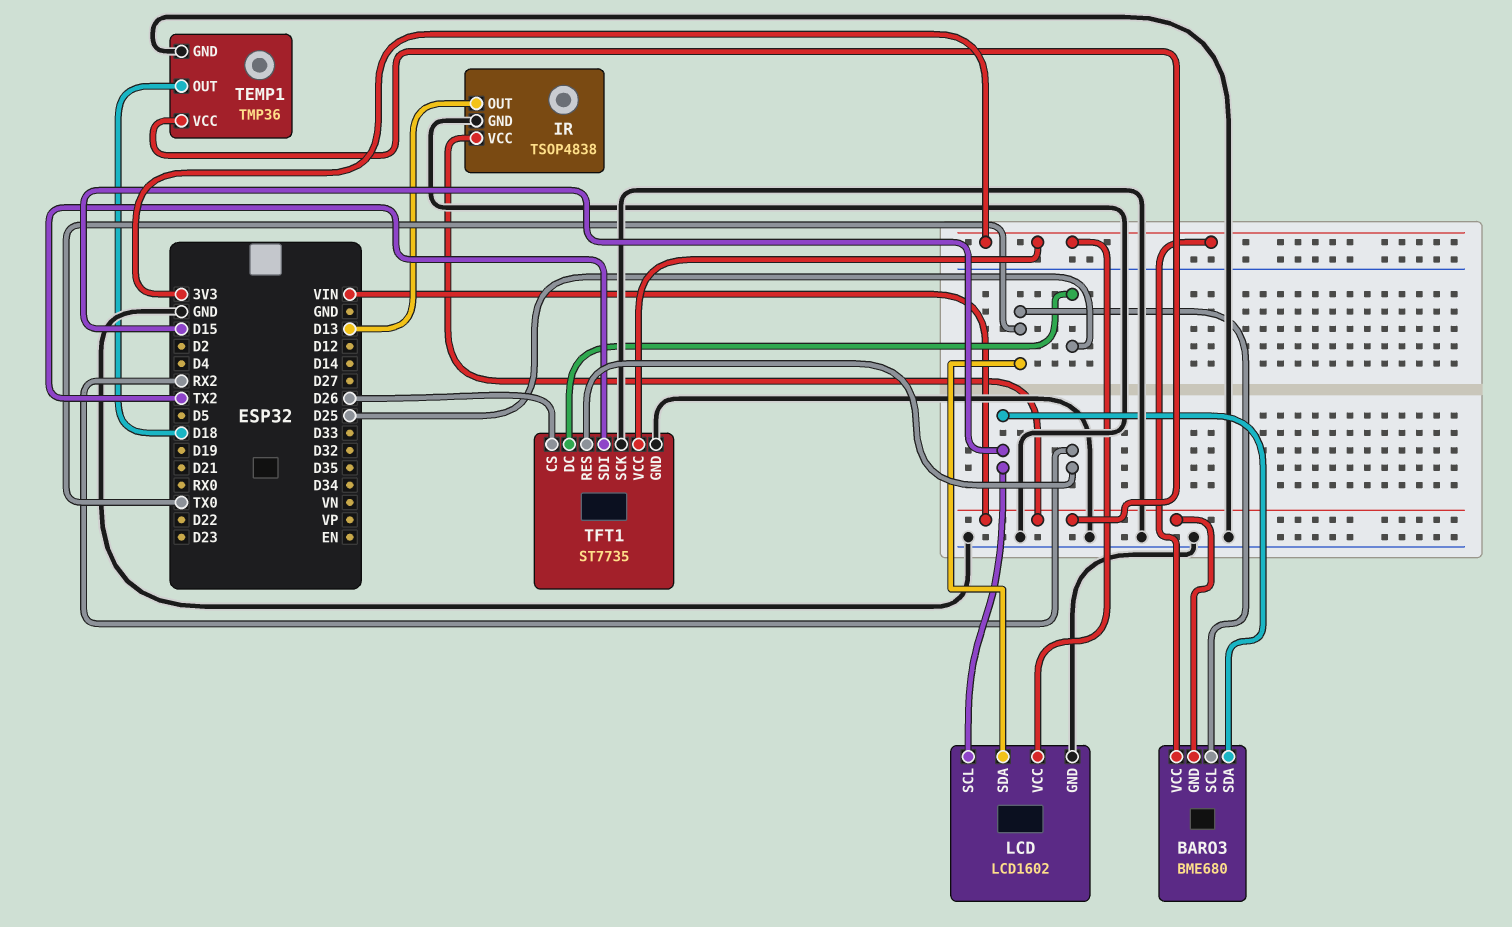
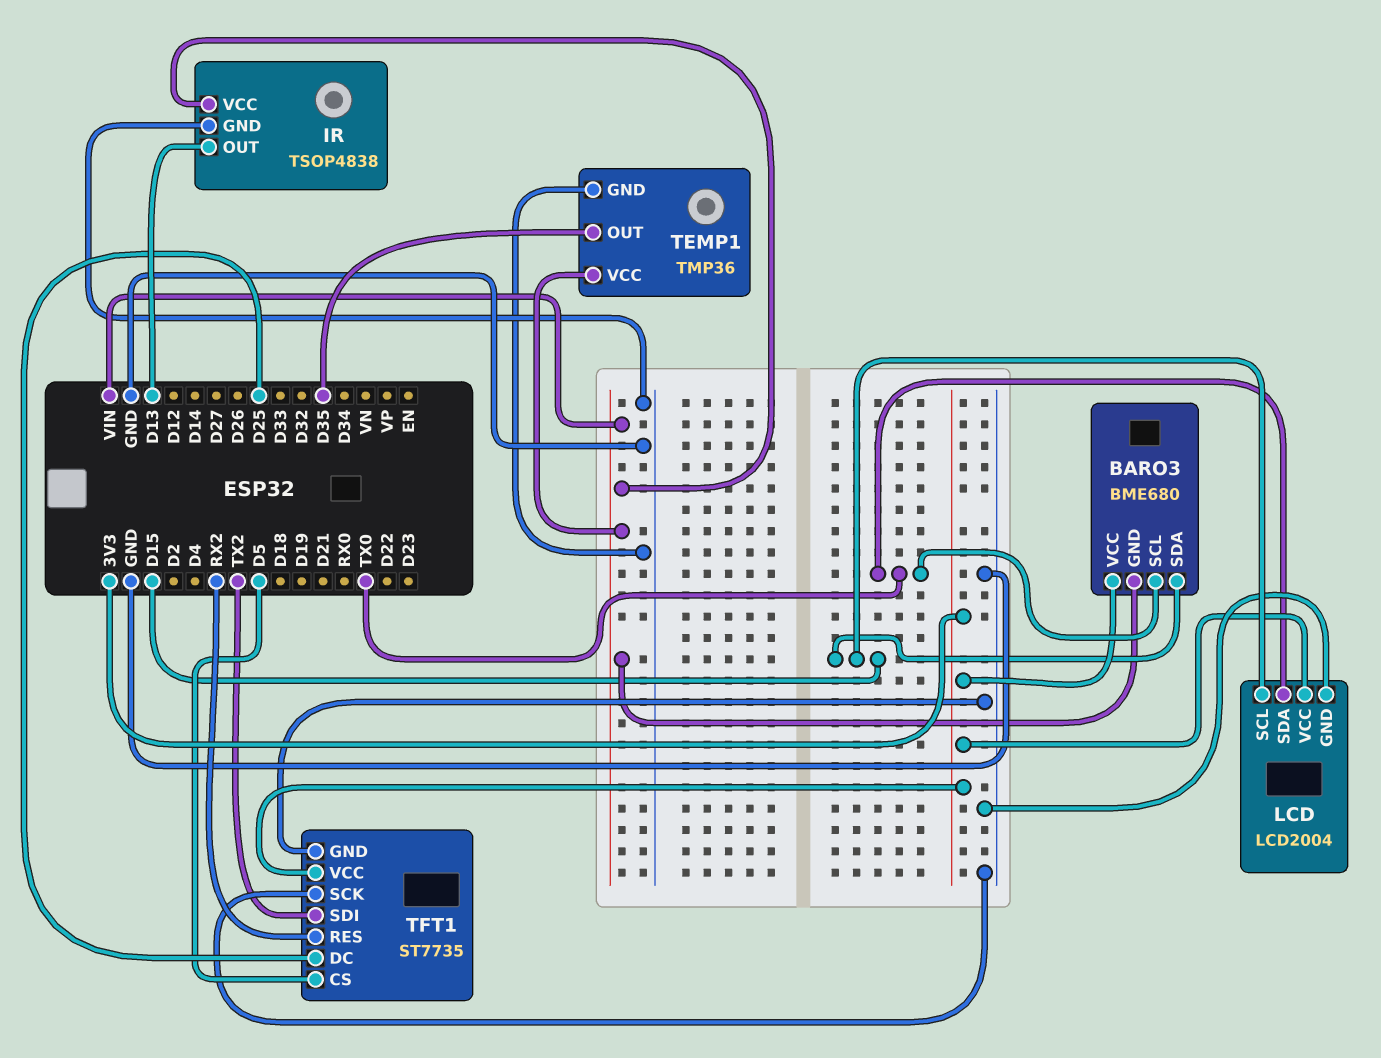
LCD: LCD1602 -> LCD2004
TEMP1 pin OUT: D18 -> D35
TFT1 pin CS: D26 -> D5

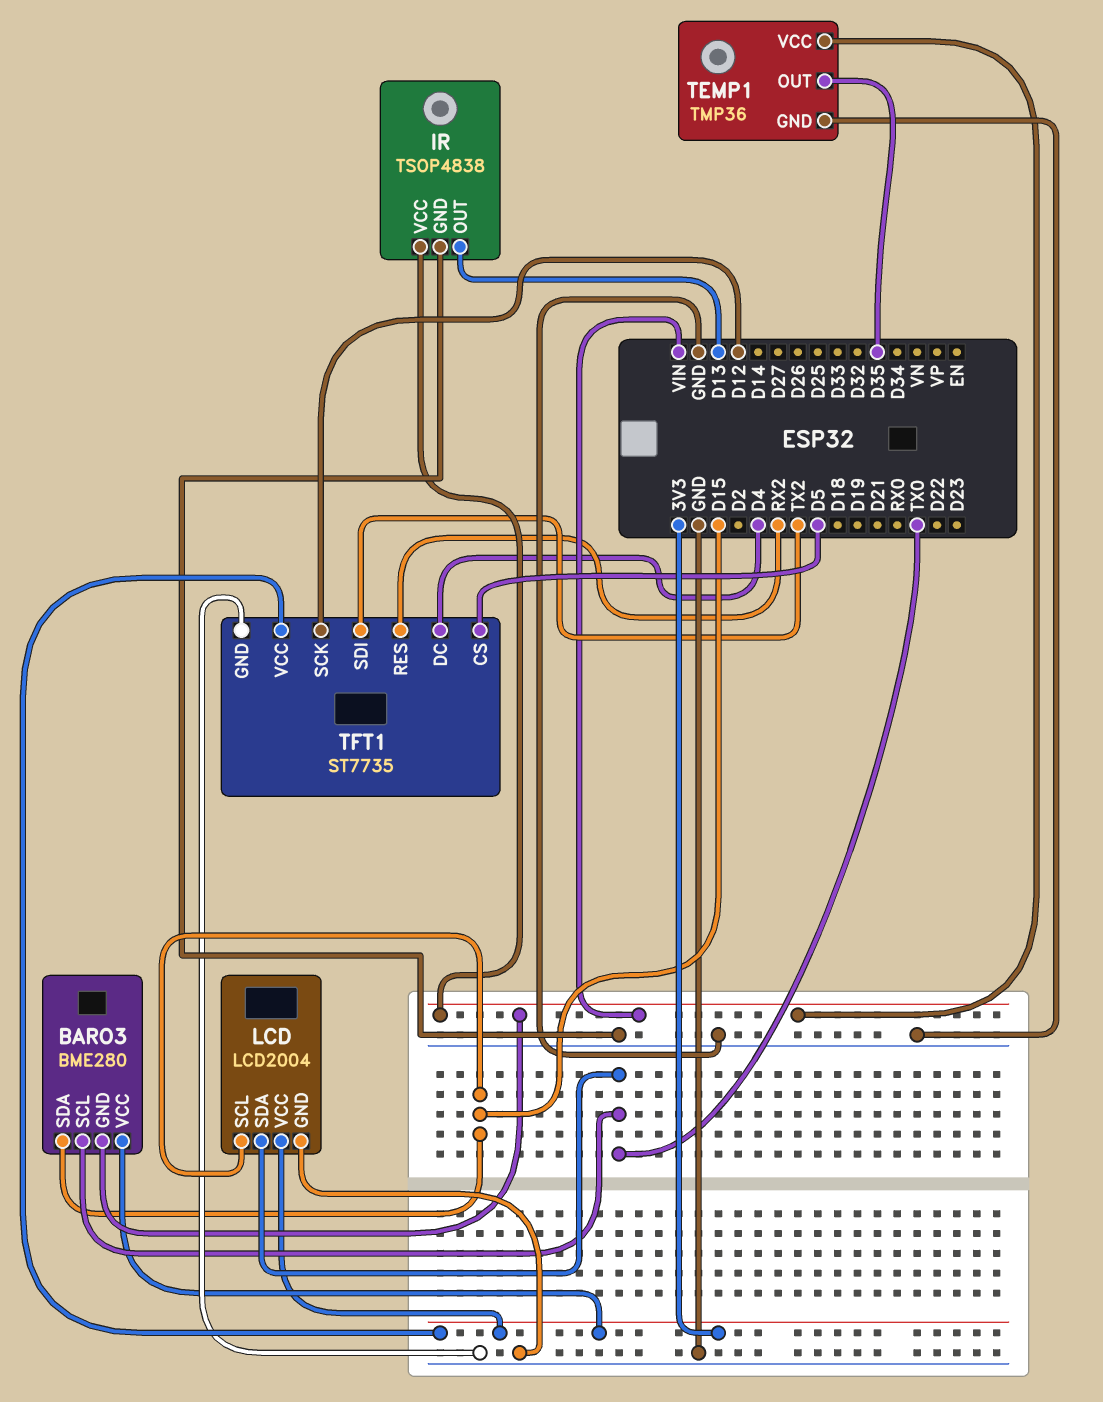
BARO3: BME680 -> BME280
TFT1 pin DC: D25 -> D4
TFT1 pin SCK: GND -> D12

